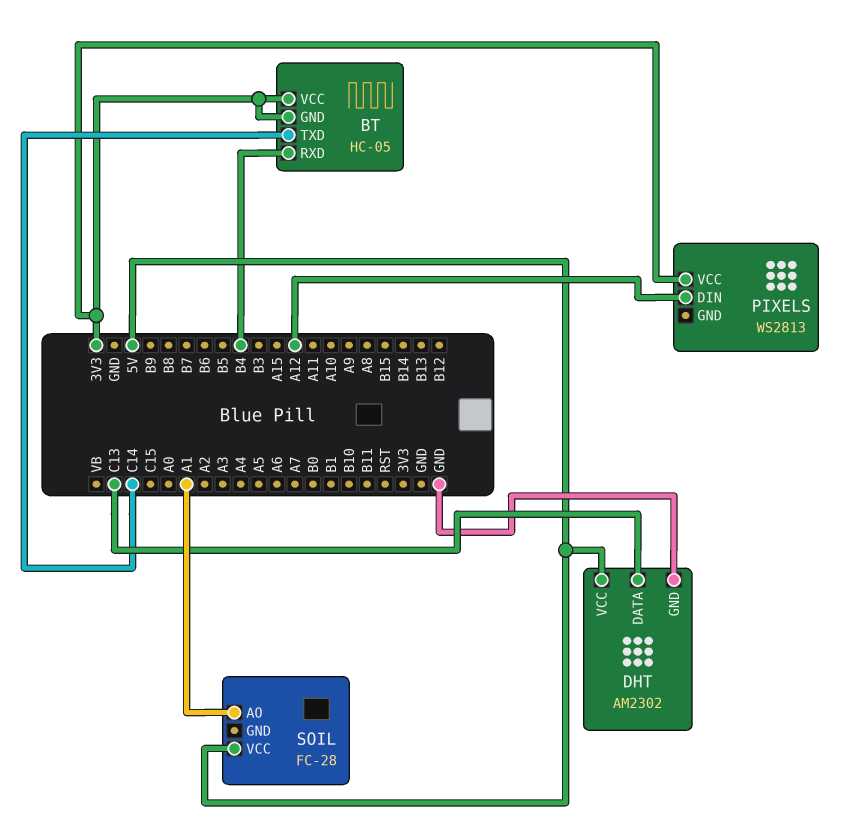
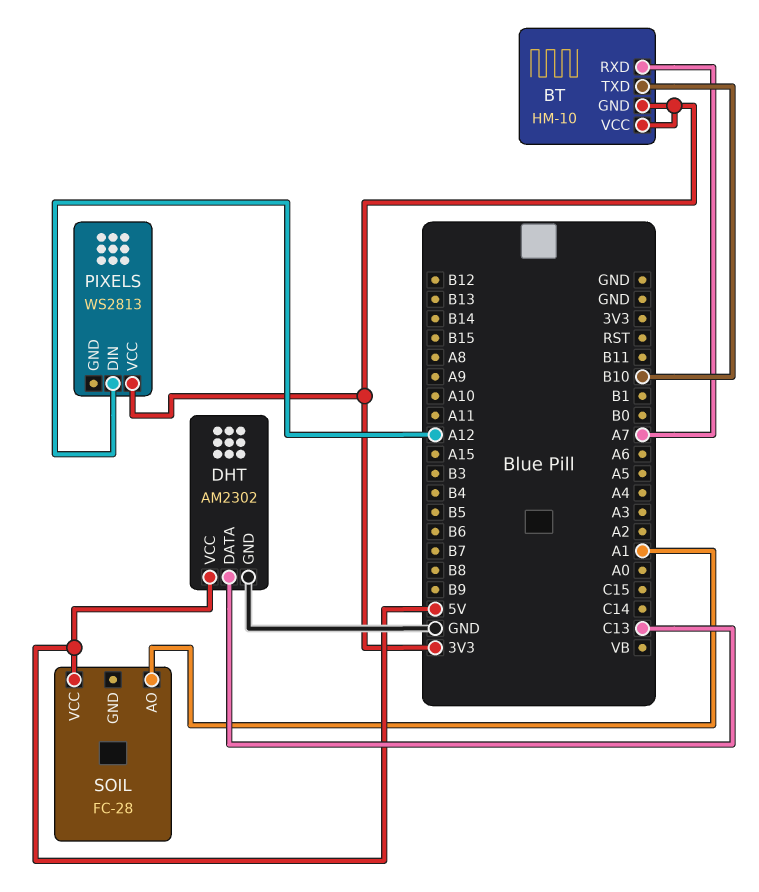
BT: HC-05 -> HM-10
BT pin RXD: B4 -> A7
BT pin TXD: C14 -> B10

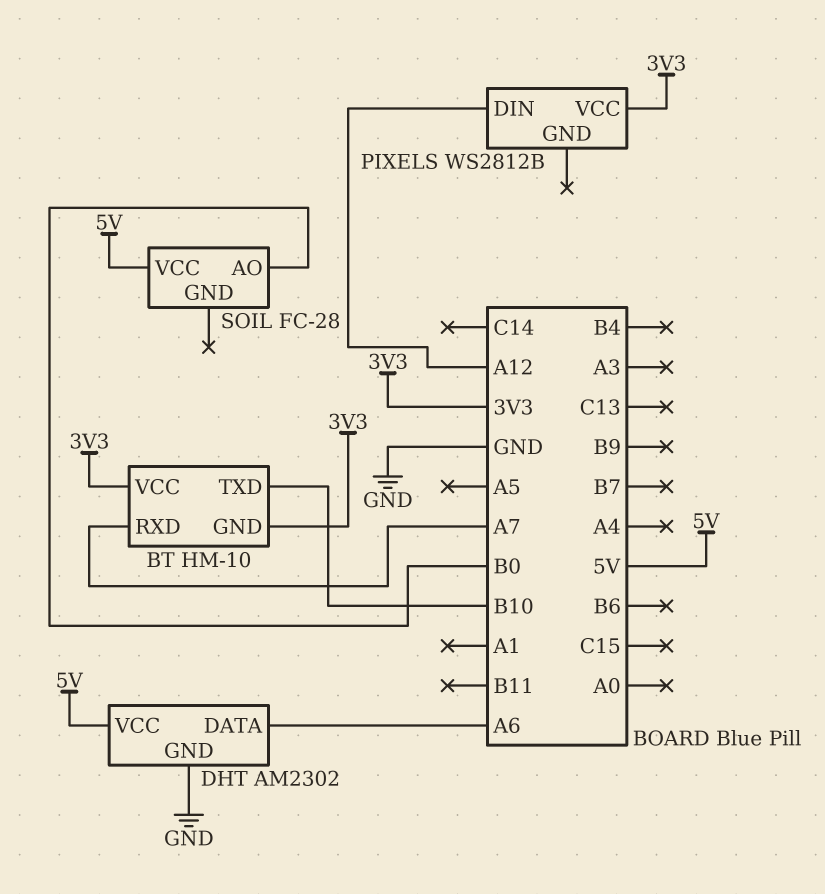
DHT pin DATA: C13 -> A6
PIXELS: WS2813 -> WS2812B
SOIL pin AO: A1 -> B0

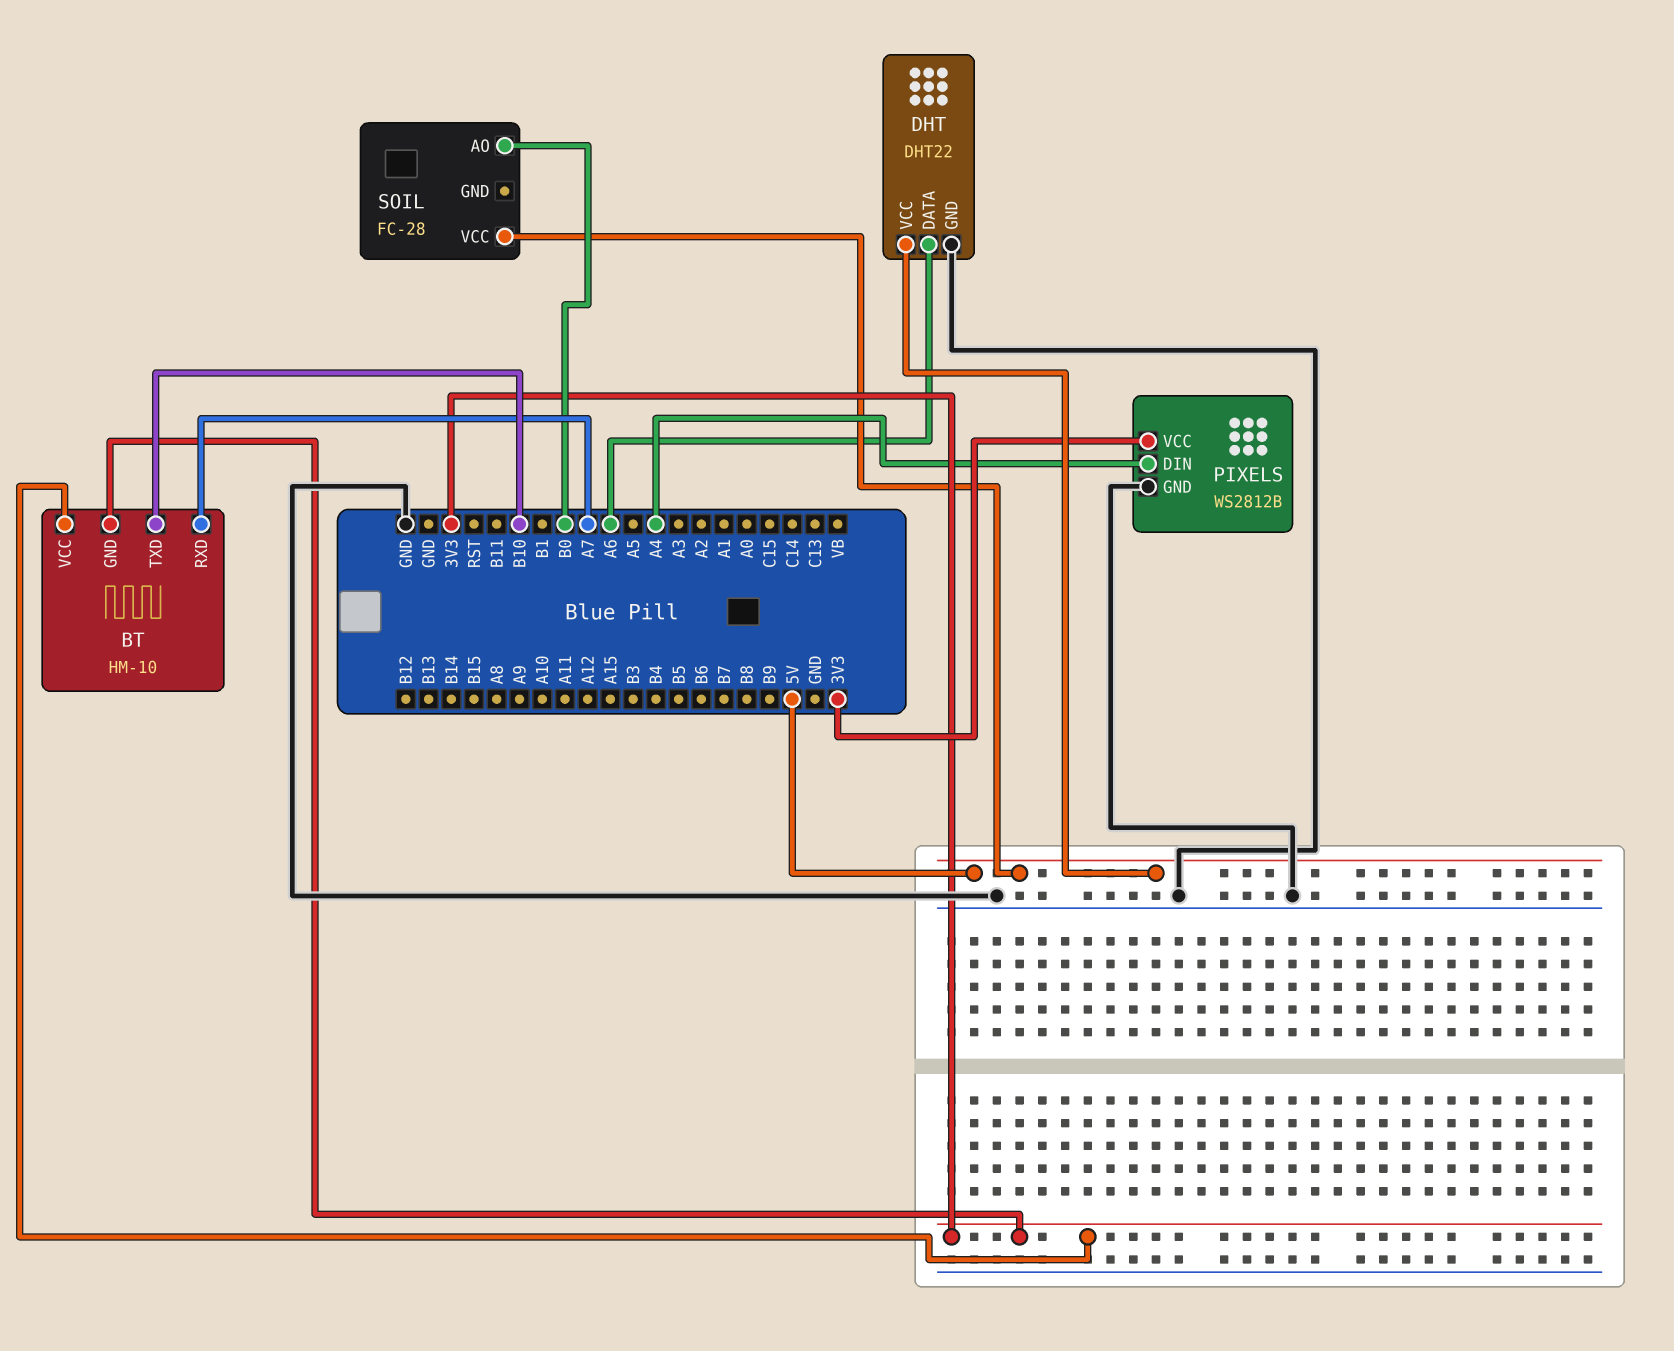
DHT: AM2302 -> DHT22
PIXELS pin DIN: A12 -> A4
PIXELS pin GND: none -> GND

